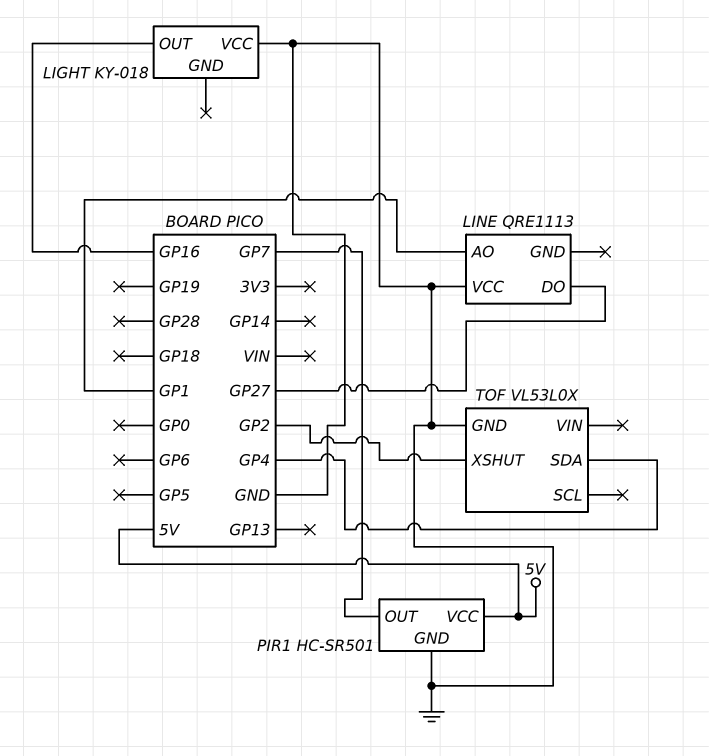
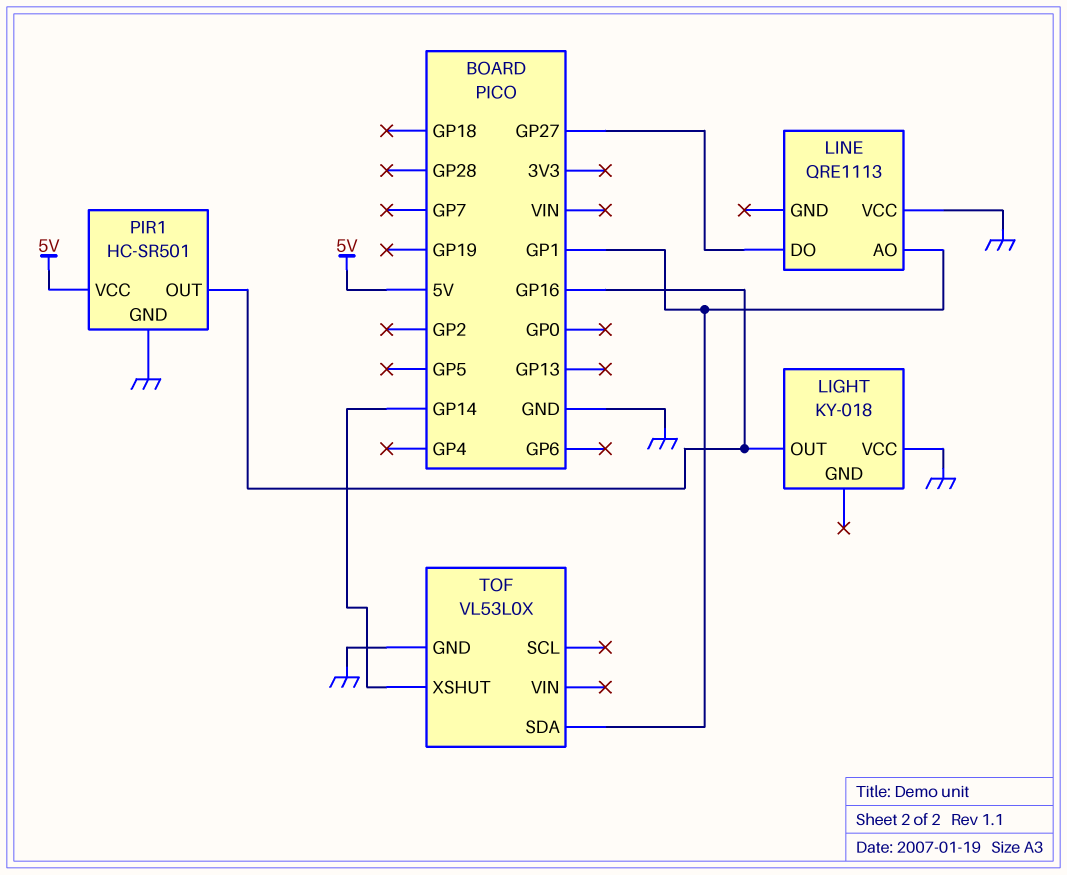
PIR1 pin OUT: GP7 -> GP16
TOF pin SDA: GP4 -> GP1
TOF pin XSHUT: GP2 -> GP14

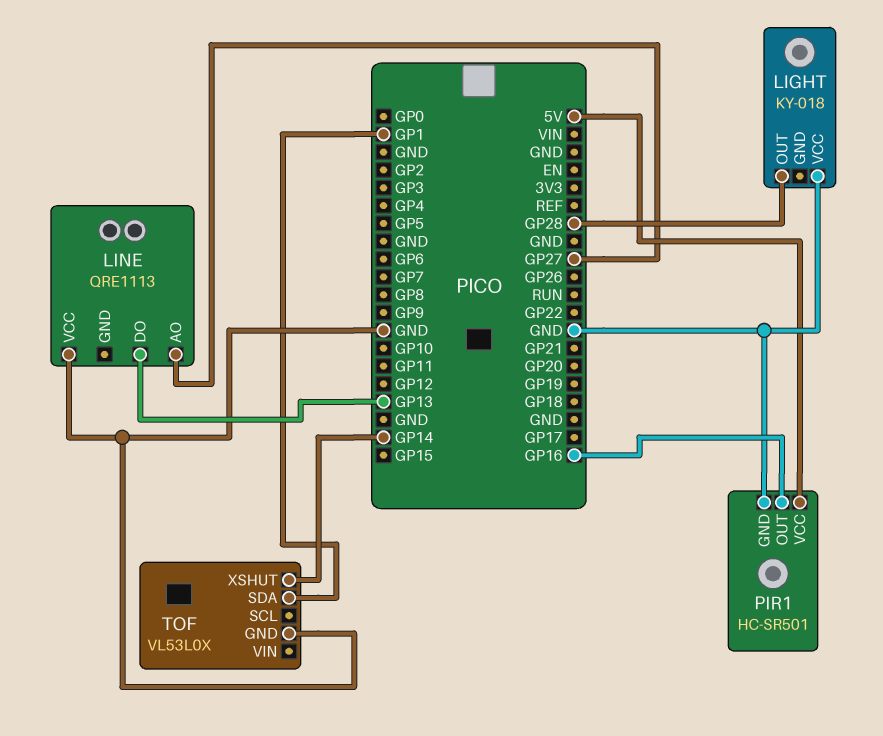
LIGHT pin OUT: GP16 -> GP28
LINE pin AO: GP1 -> GP27
LINE pin DO: GP27 -> GP13

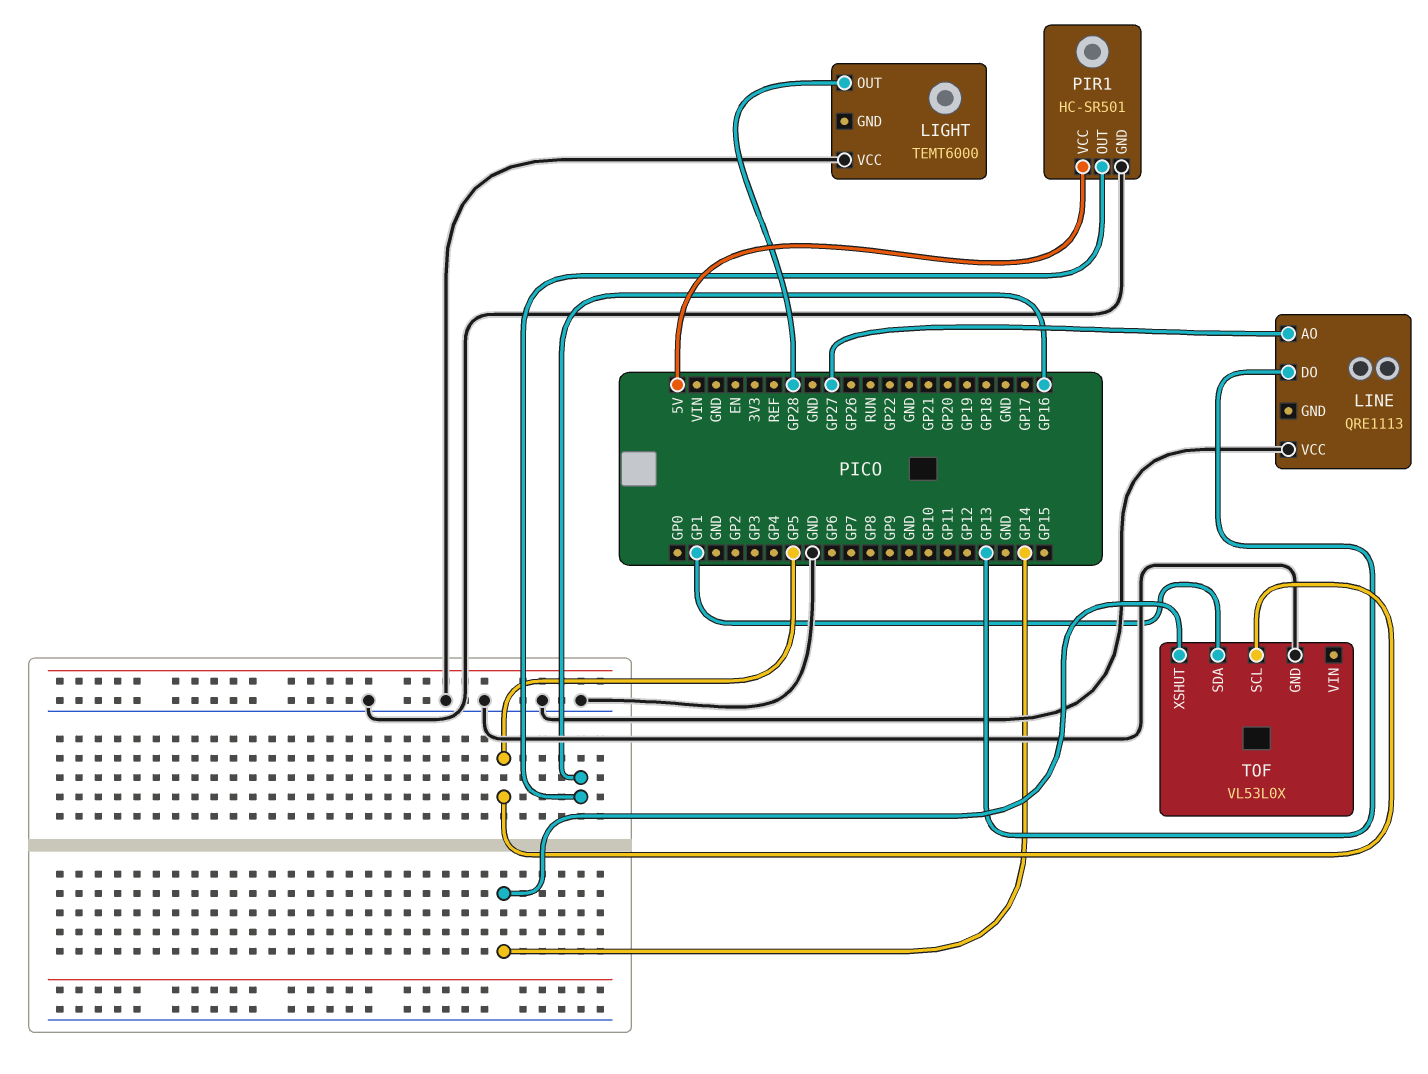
LIGHT: KY-018 -> TEMT6000
TOF pin SCL: none -> GP5

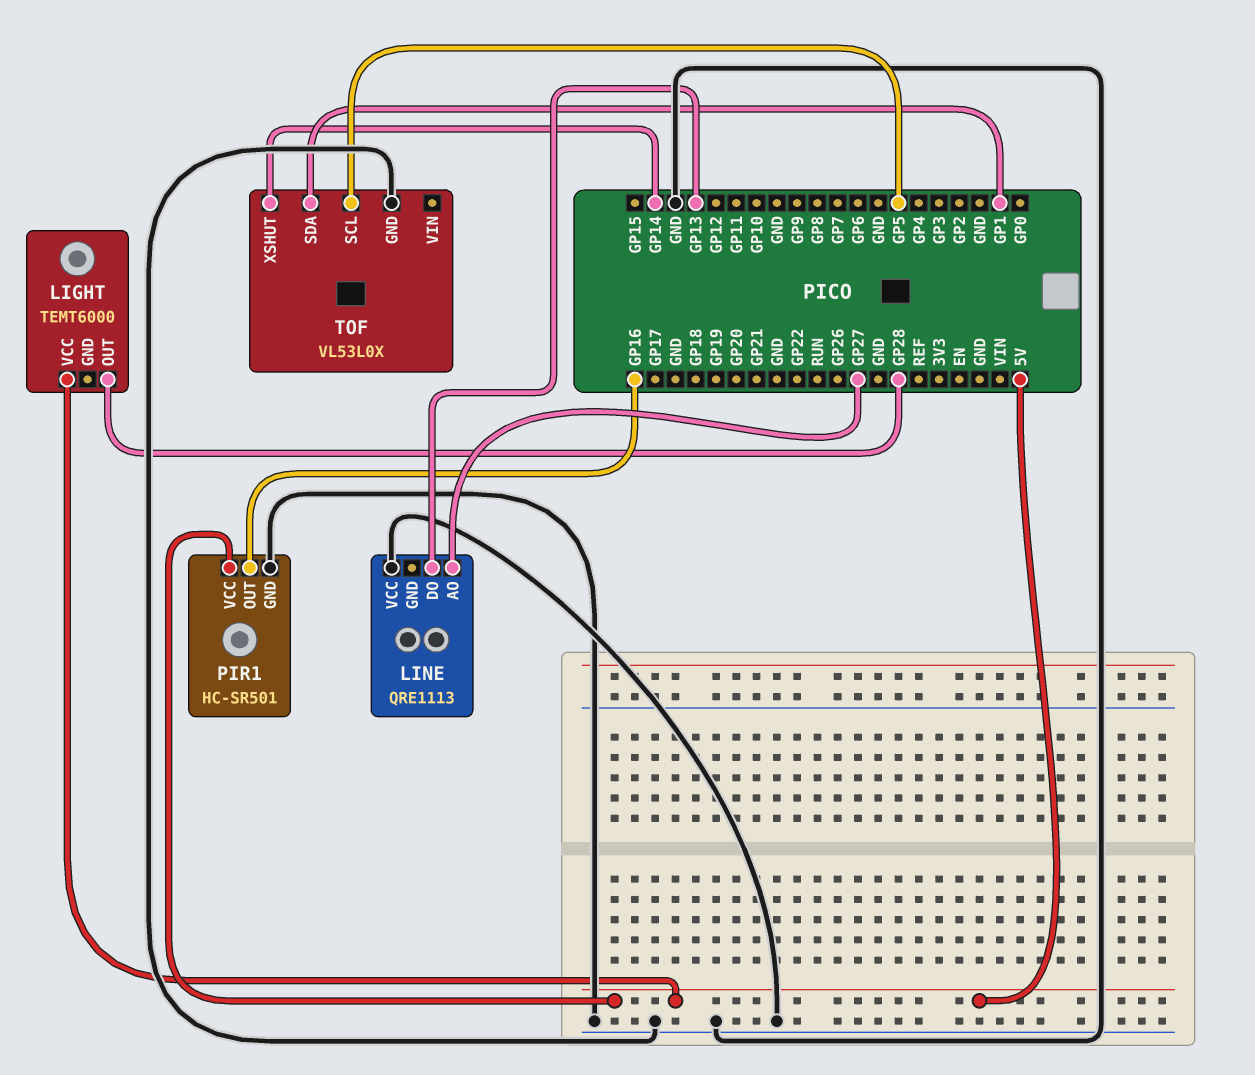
LIGHT pin VCC: GND -> 5V

